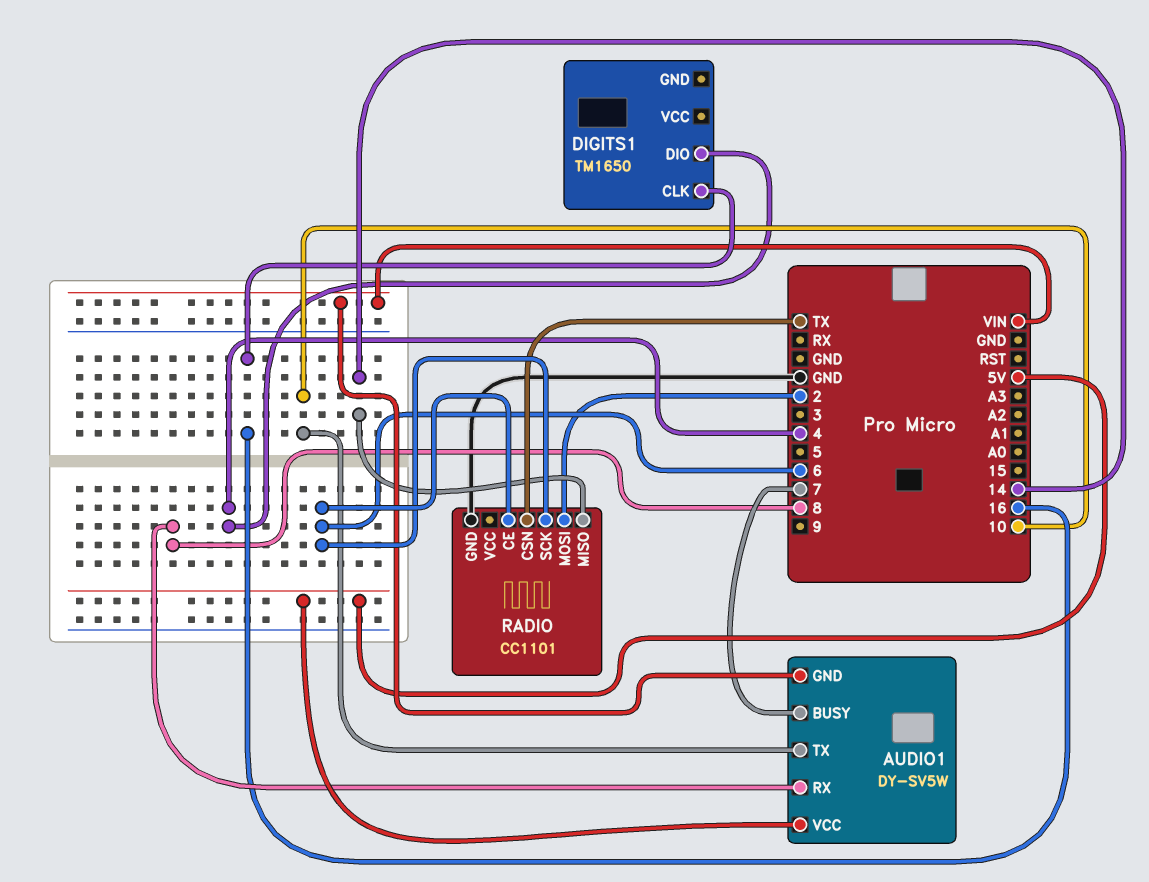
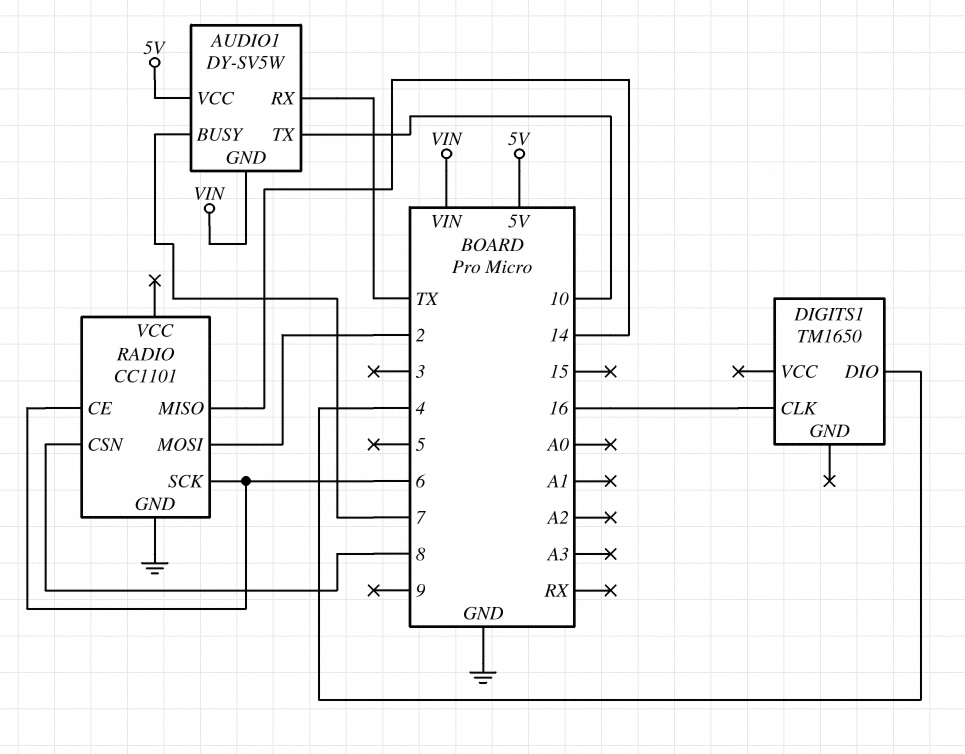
AUDIO1 pin RX: 8 -> TX
RADIO pin CSN: TX -> 8

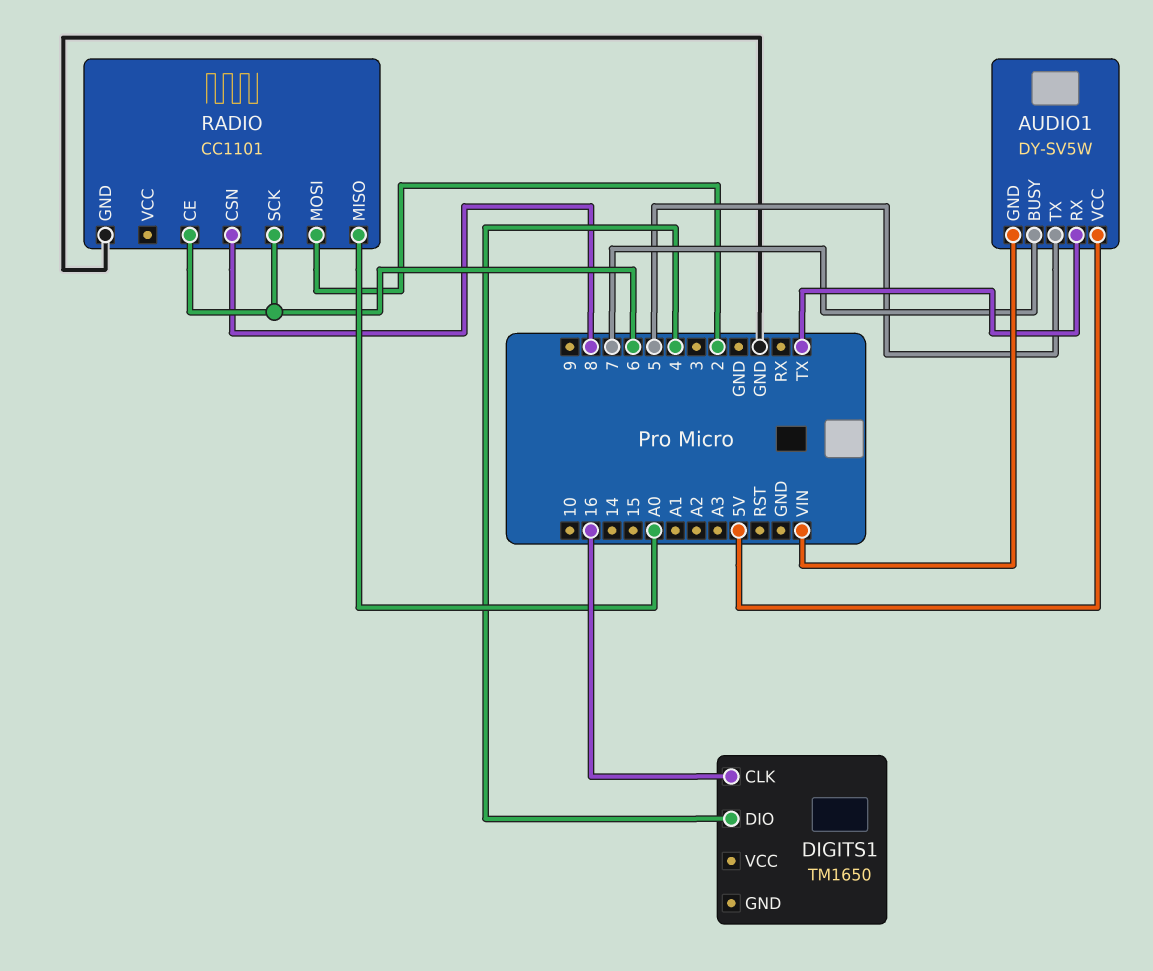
AUDIO1 pin TX: 10 -> 5
RADIO pin MISO: 14 -> A0

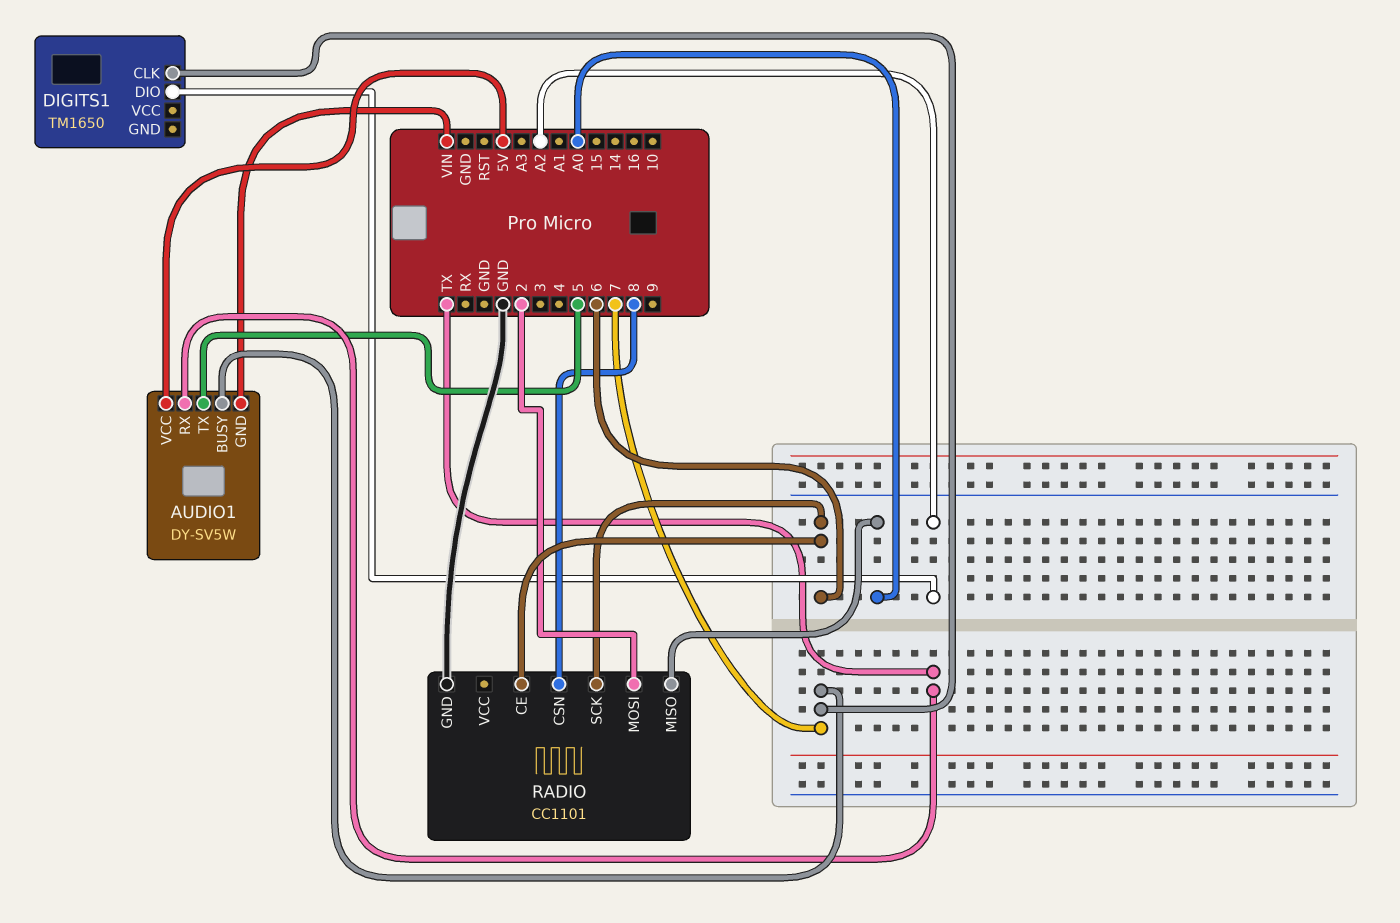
DIGITS1 pin CLK: 16 -> 7
DIGITS1 pin DIO: 4 -> A2

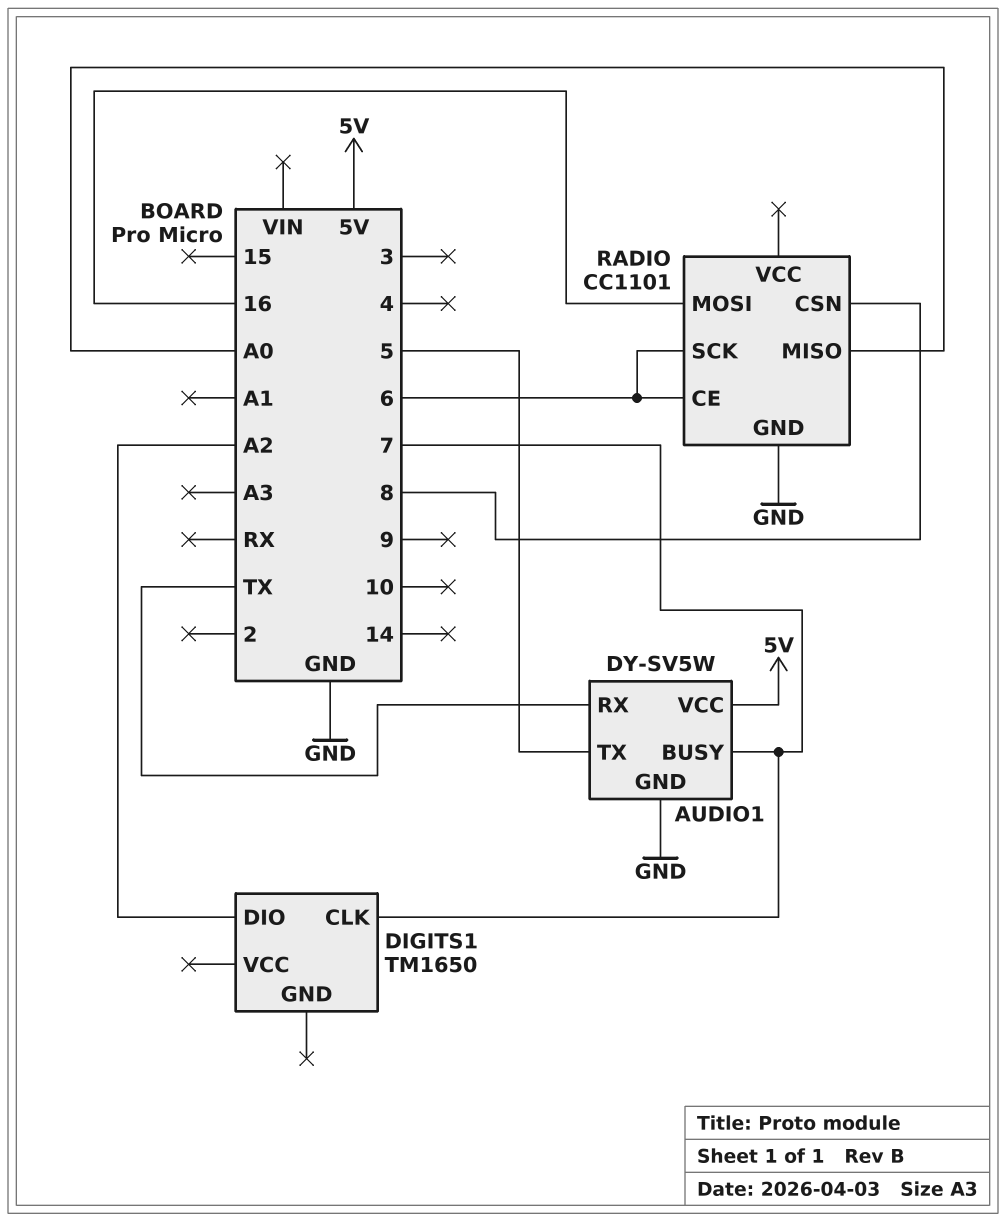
AUDIO1 pin GND: VIN -> GND
RADIO pin MOSI: 2 -> 16

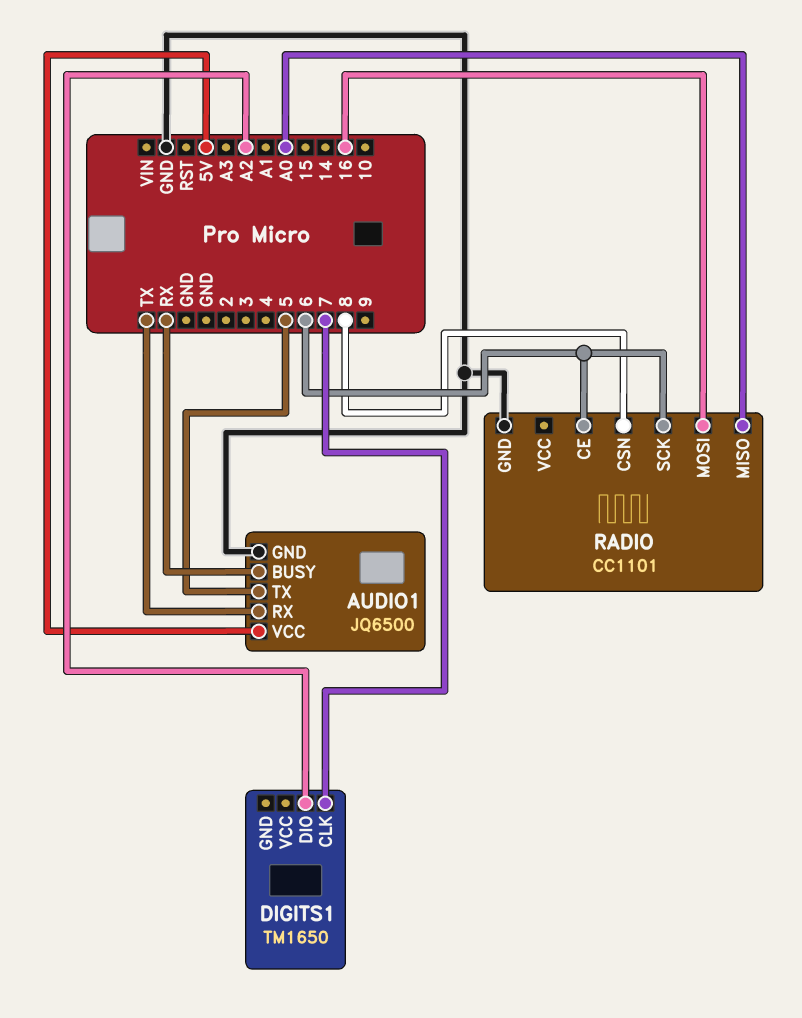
AUDIO1: DY-SV5W -> JQ6500
AUDIO1 pin BUSY: 7 -> RX

